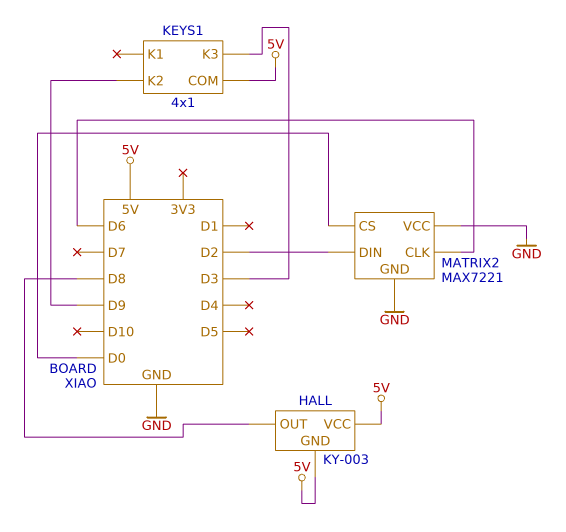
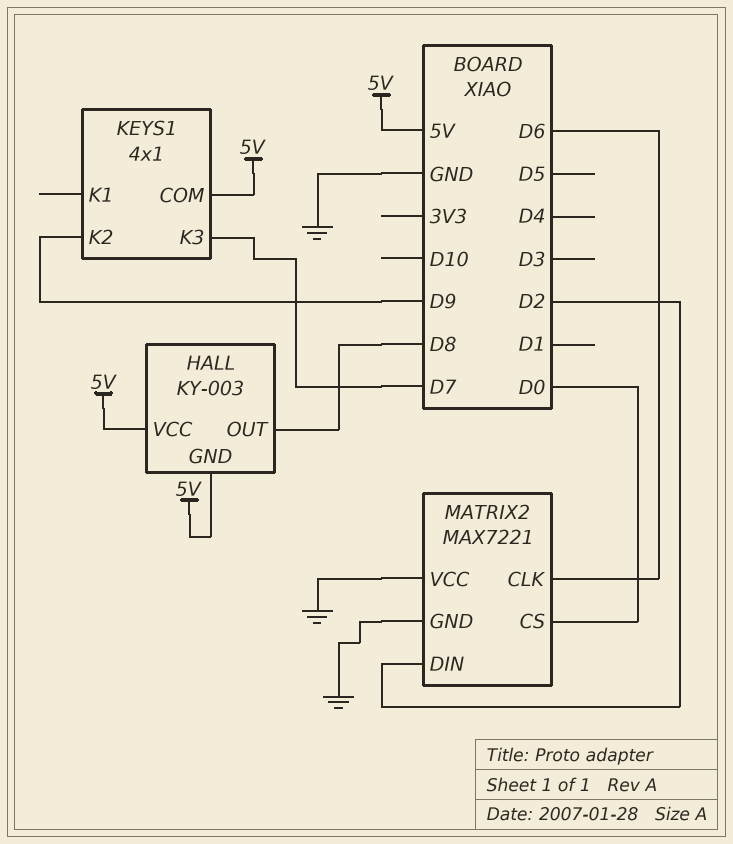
KEYS1 pin K3: D3 -> D7

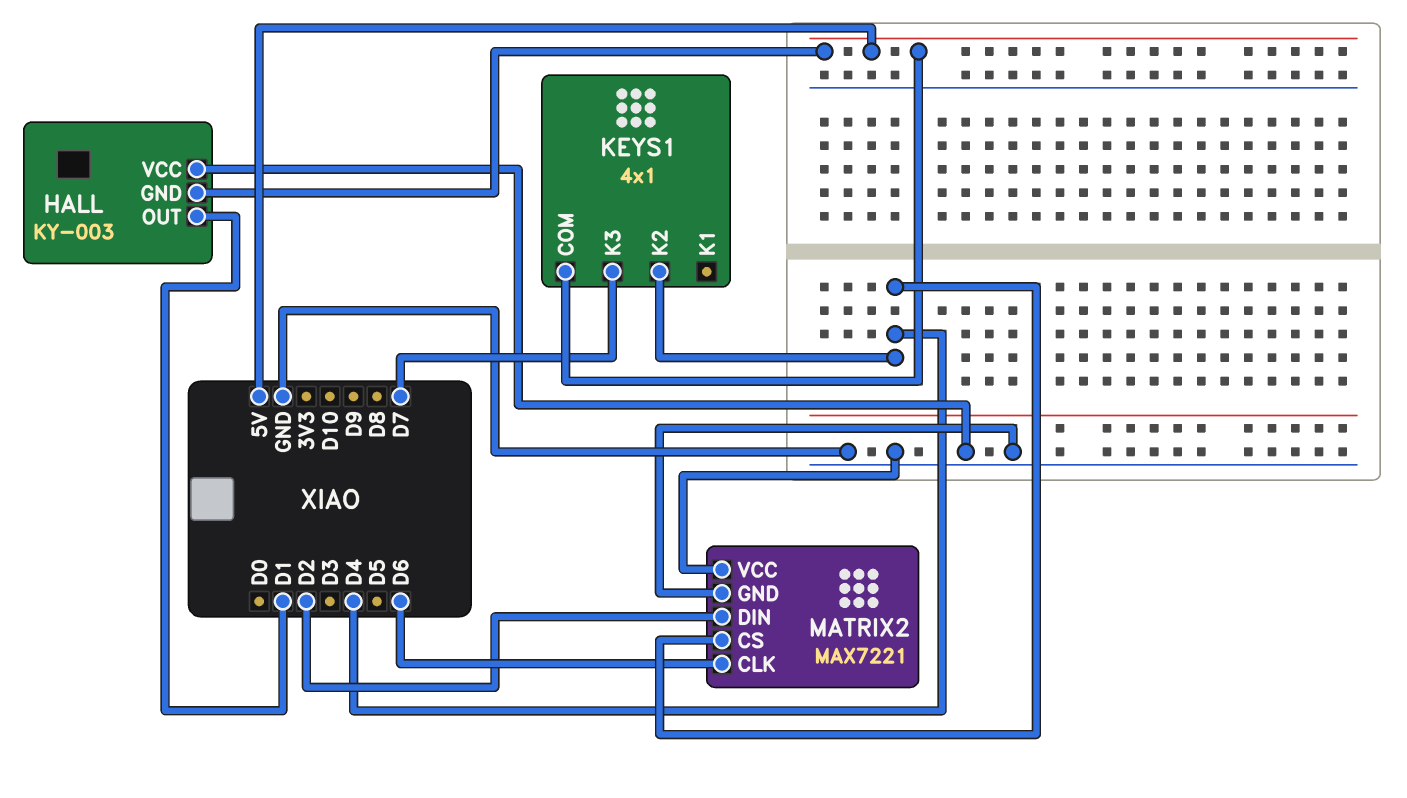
HALL pin OUT: D8 -> D1
HALL pin VCC: 5V -> GND
KEYS1 pin K2: D9 -> D4
MATRIX2 pin CS: D0 -> D4

